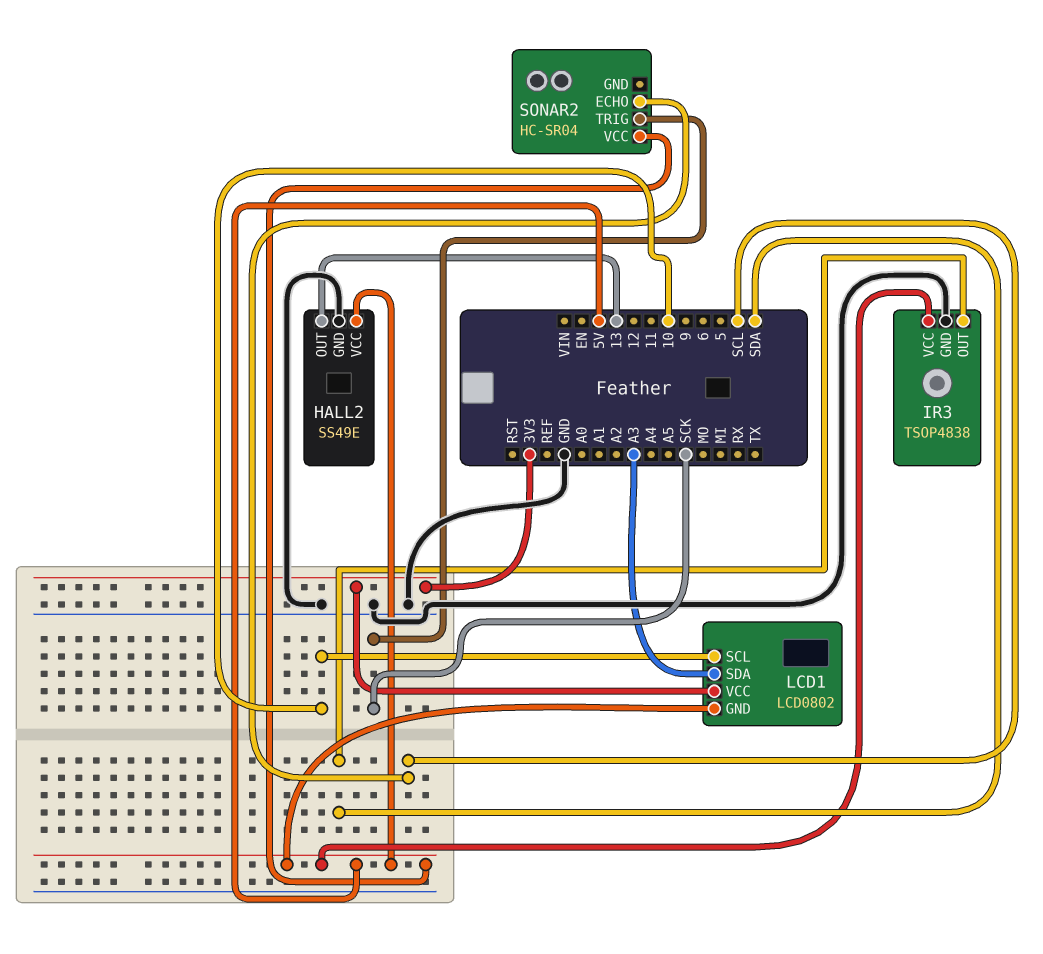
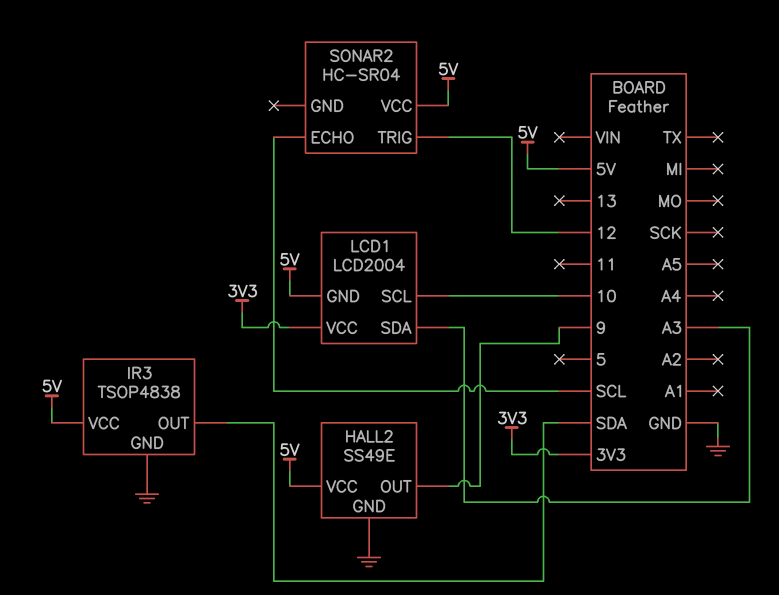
HALL2 pin OUT: 13 -> 9
LCD1: LCD0802 -> LCD2004
SONAR2 pin TRIG: SCK -> 12

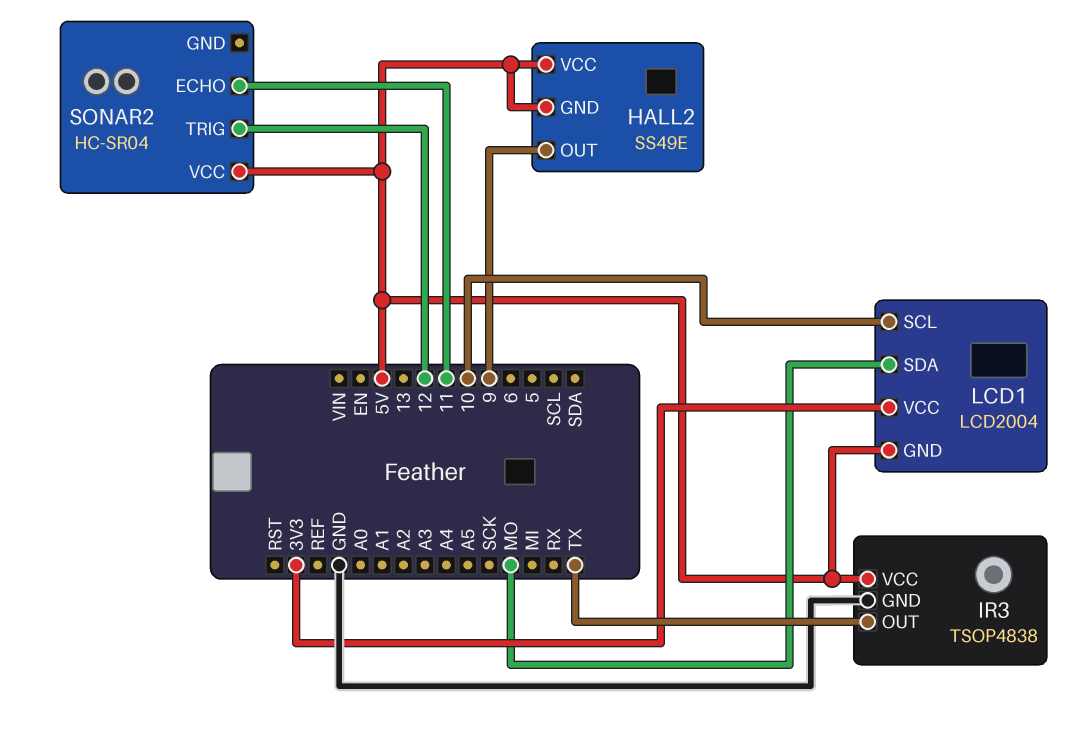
HALL2 pin GND: GND -> 5V
IR3 pin OUT: SDA -> TX
LCD1 pin SDA: A3 -> MO
SONAR2 pin ECHO: SCL -> 11

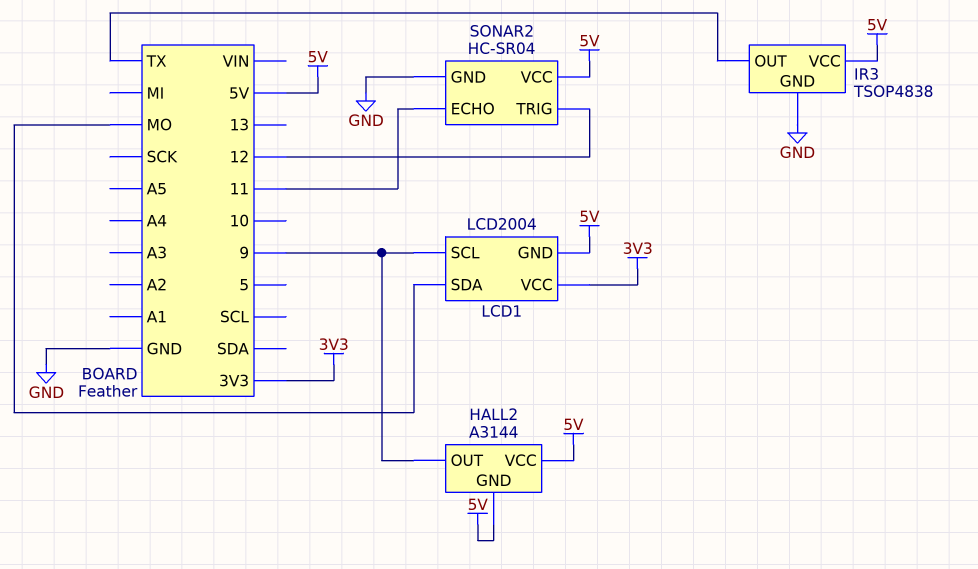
HALL2: SS49E -> A3144
LCD1 pin SCL: 10 -> 9
SONAR2 pin GND: none -> GND

